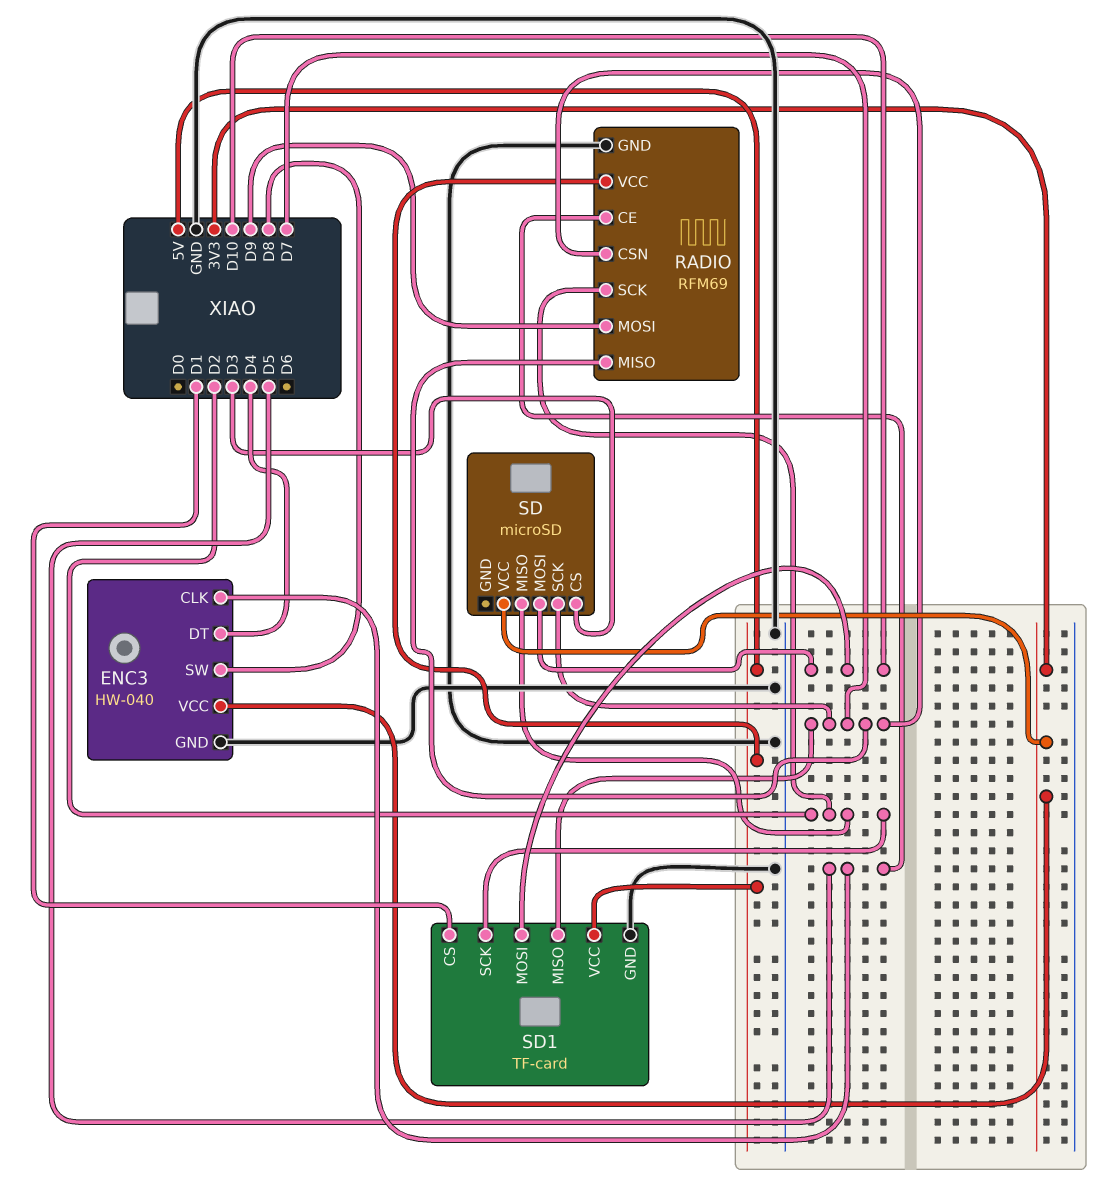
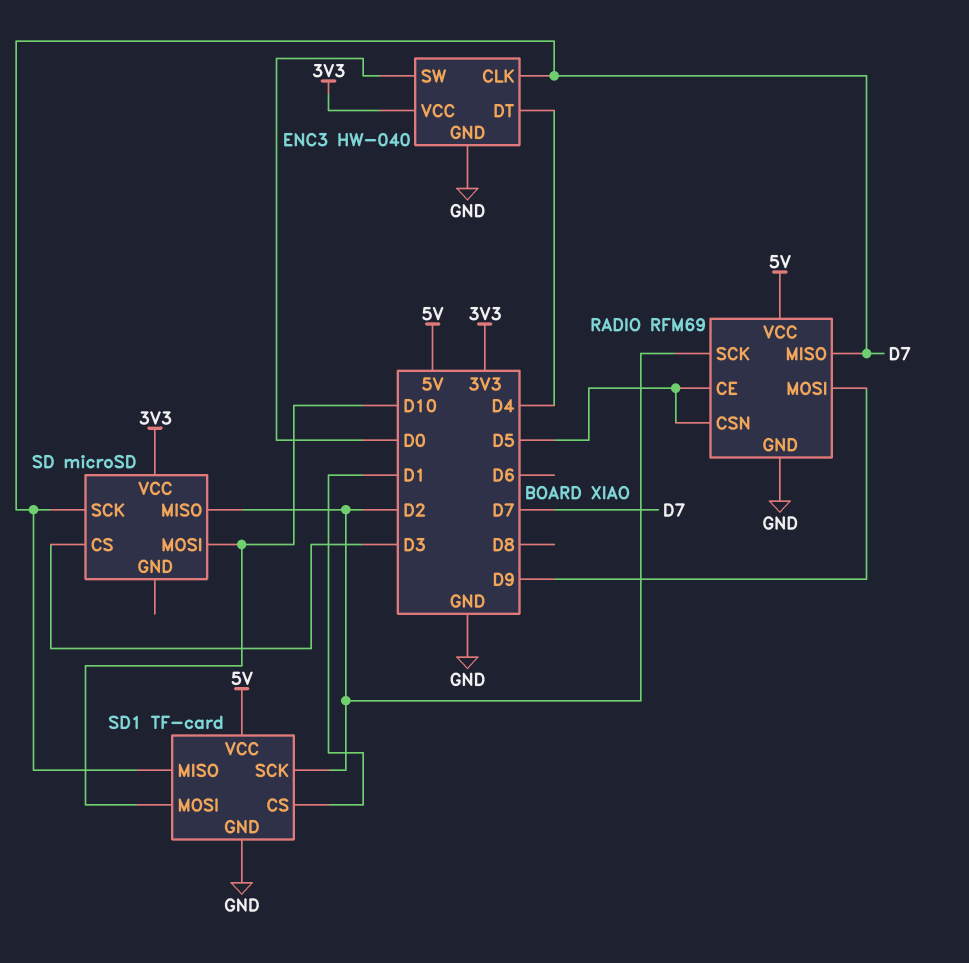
ENC3 pin CLK: D5 -> D7
ENC3 pin SW: D8 -> D0
RADIO pin CSN: D7 -> D5

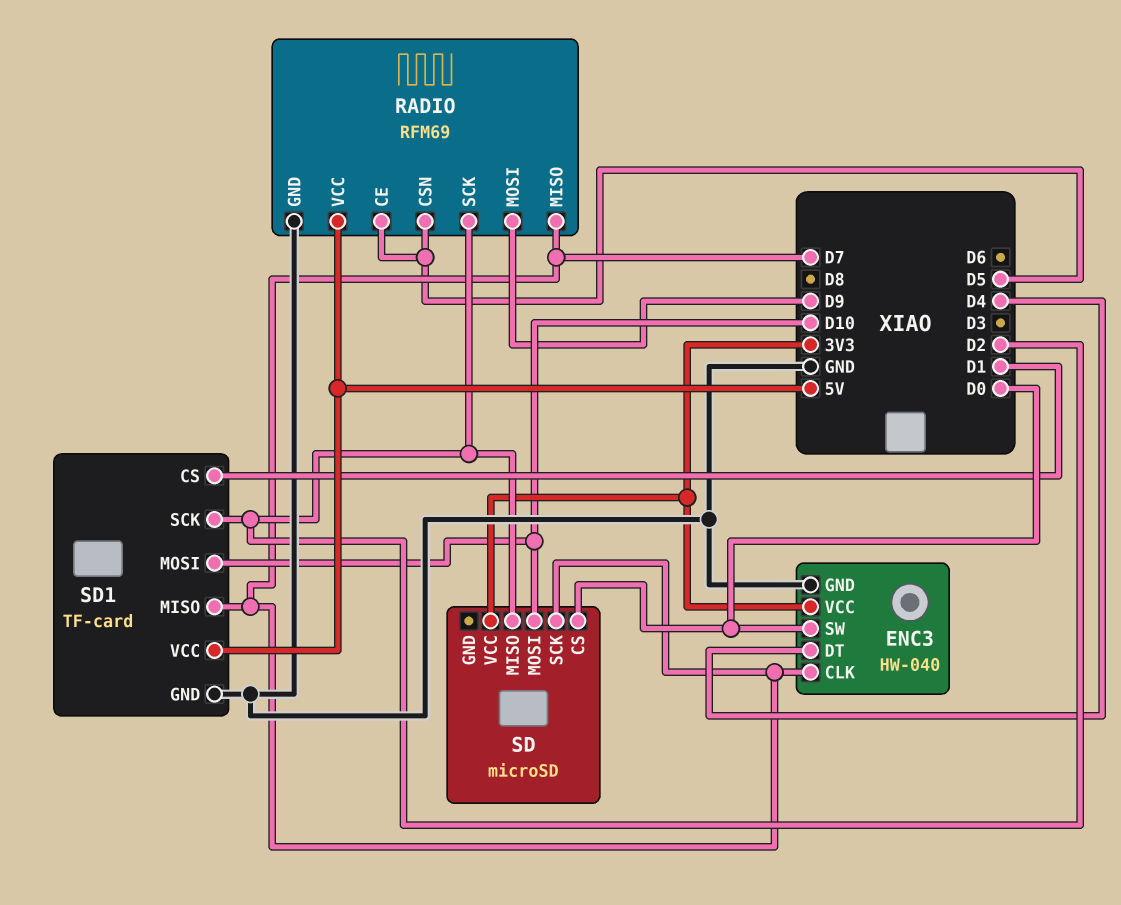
SD pin CS: D3 -> D0

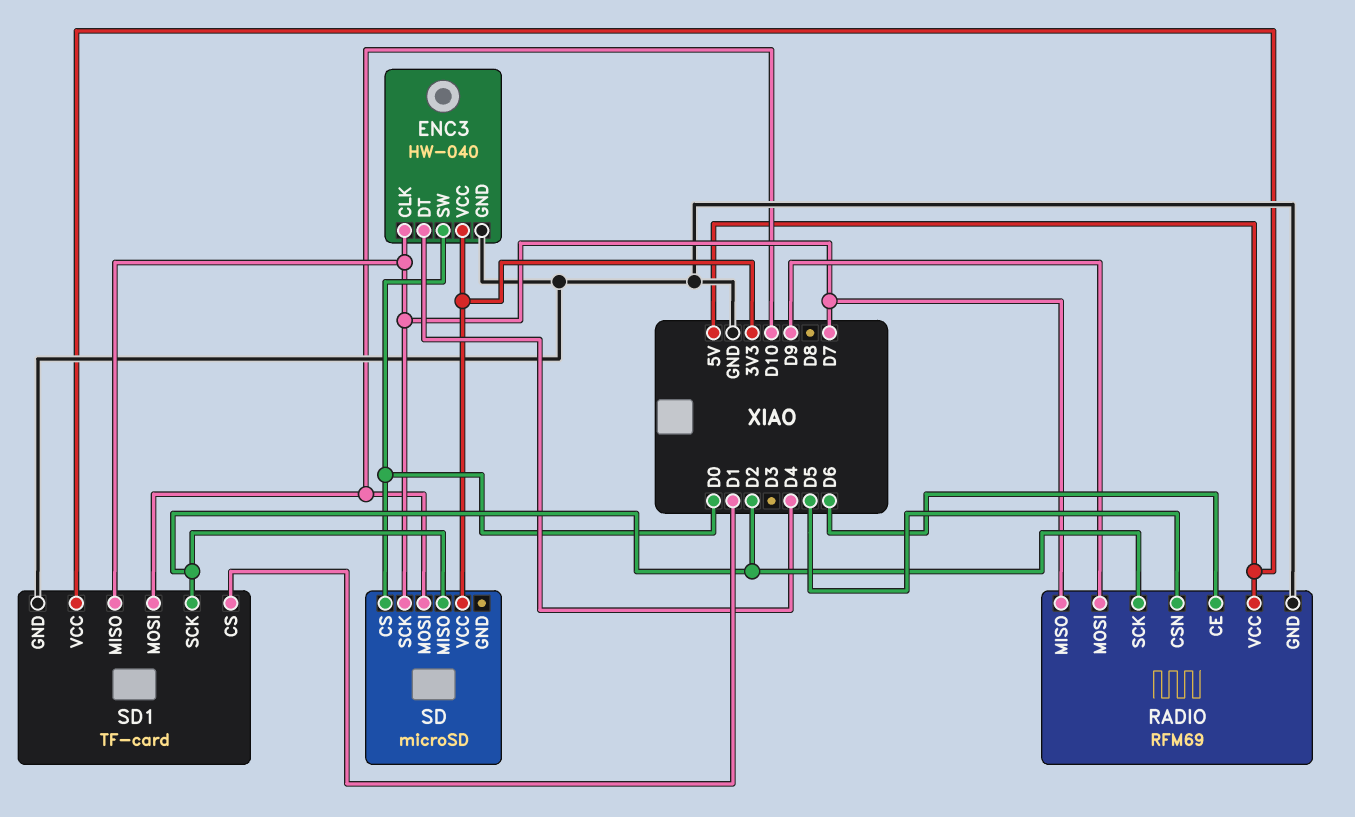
RADIO pin CE: D5 -> D6

